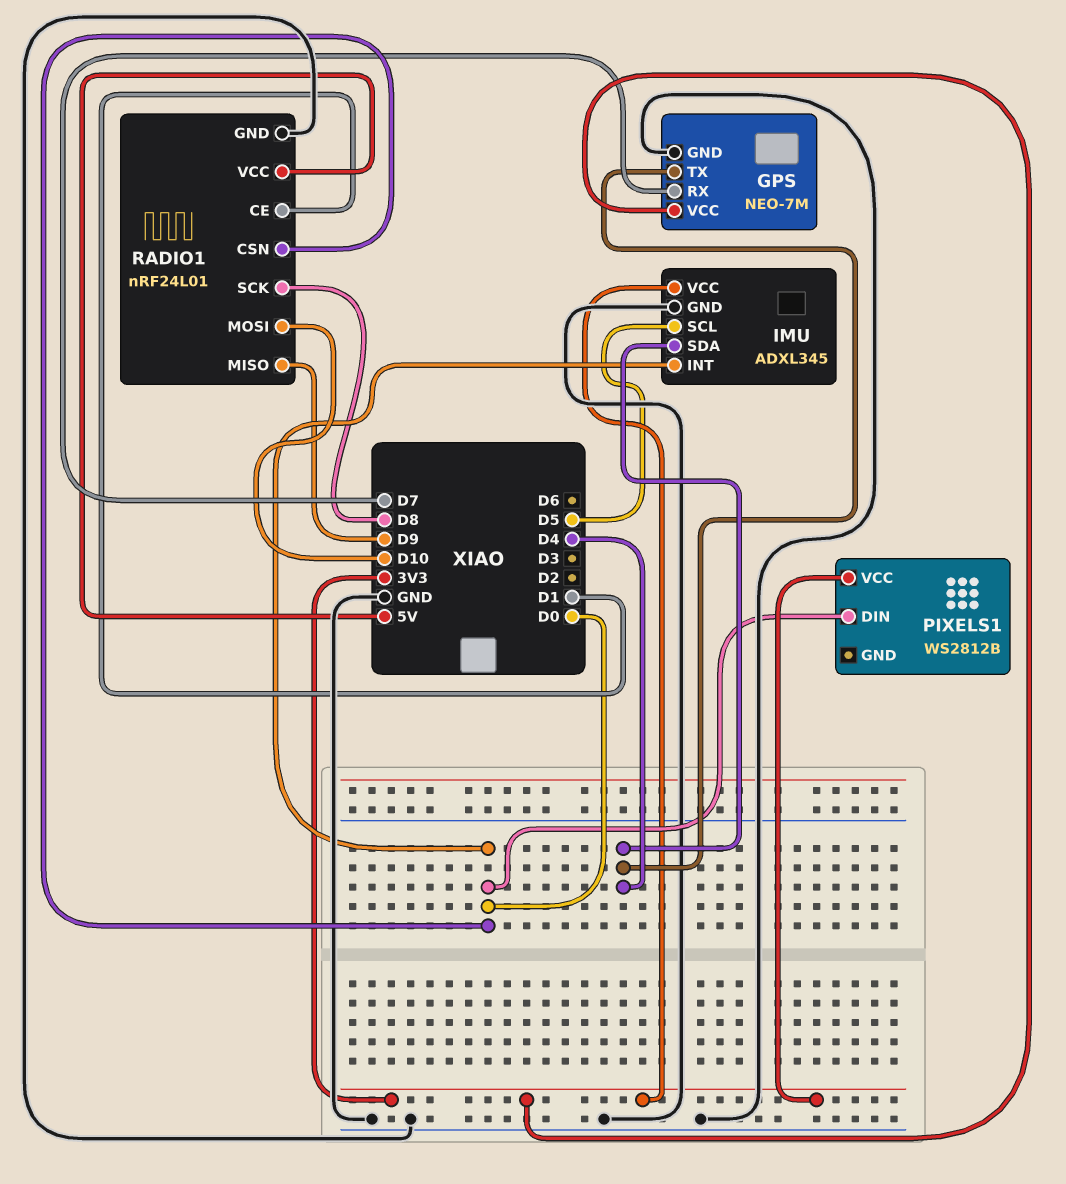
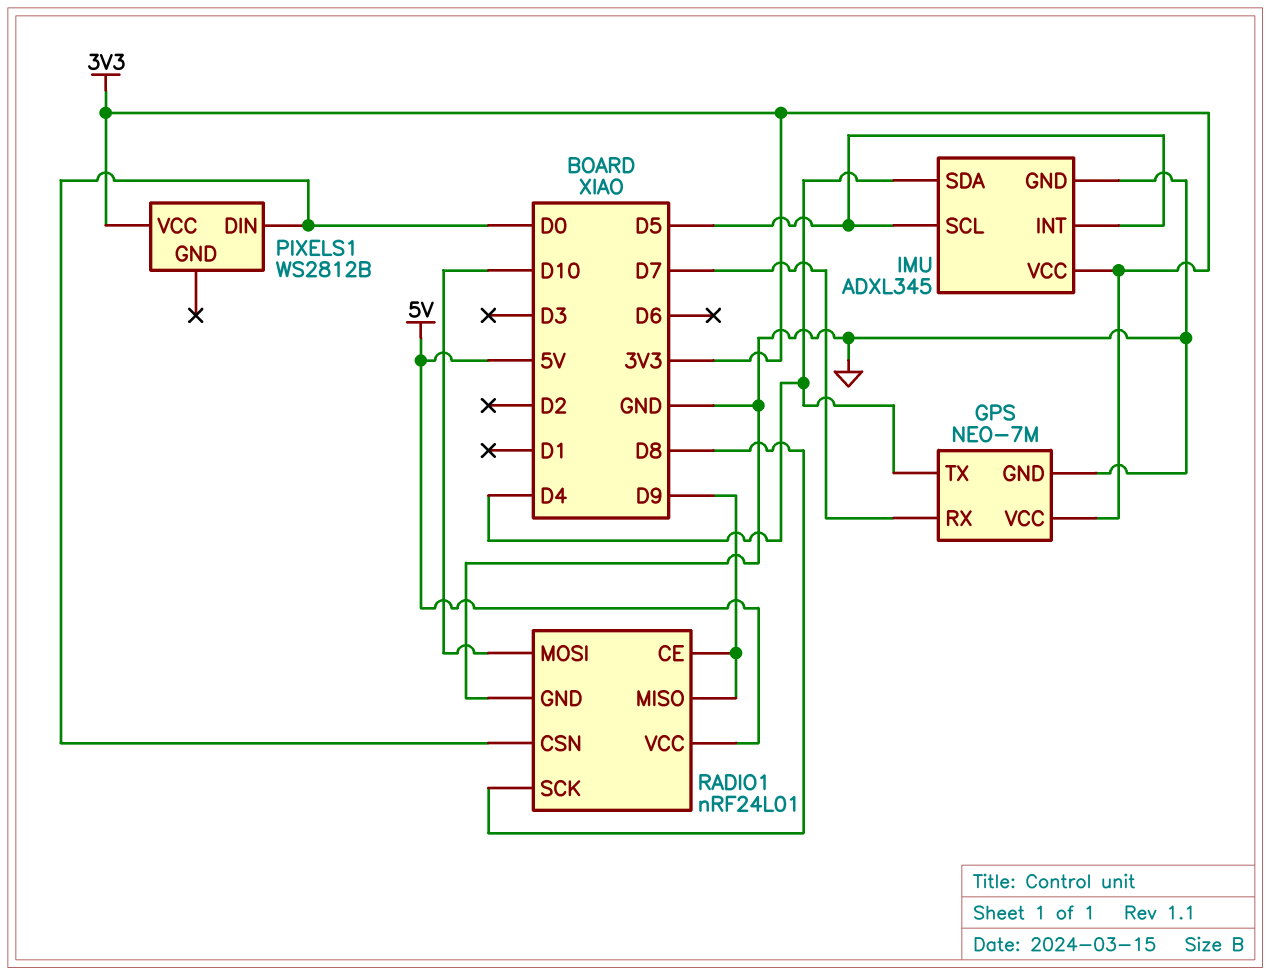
IMU pin INT: D0 -> D5
RADIO1 pin CE: D1 -> D9

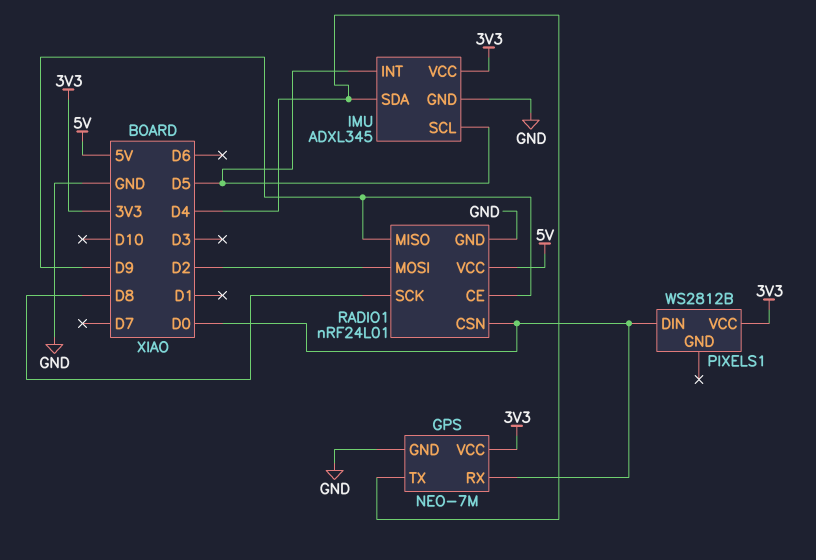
GPS pin RX: D7 -> D0
RADIO1 pin MOSI: D10 -> D2

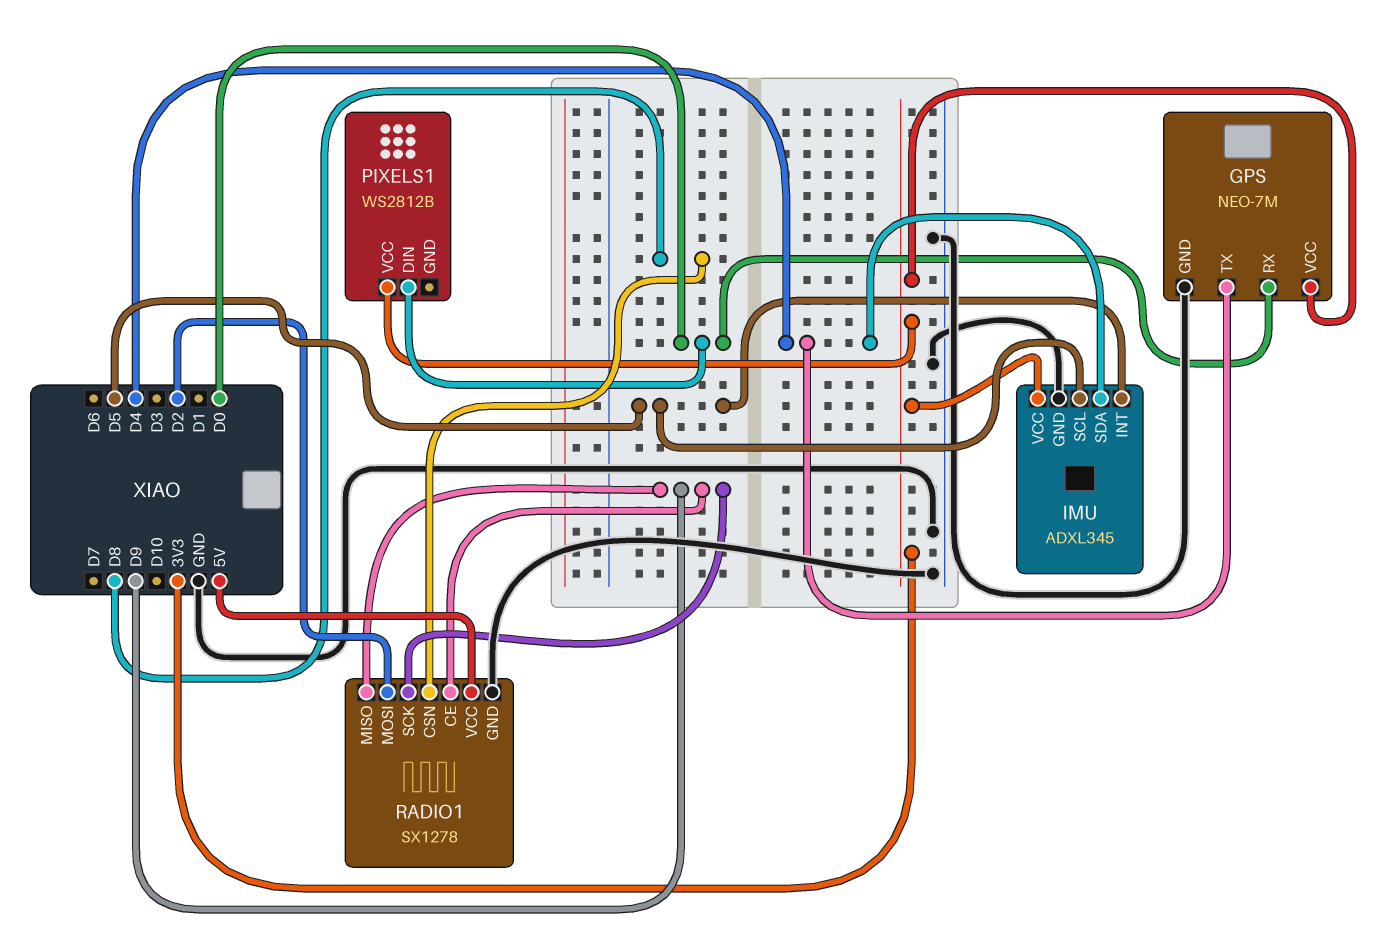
RADIO1: nRF24L01 -> SX1278
RADIO1 pin CSN: D0 -> D8
RADIO1 pin SCK: D8 -> D9

